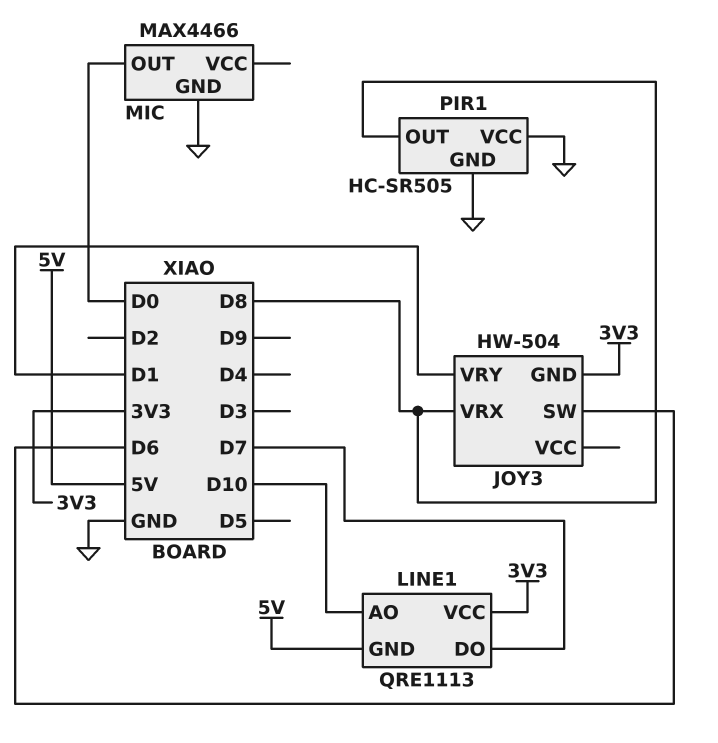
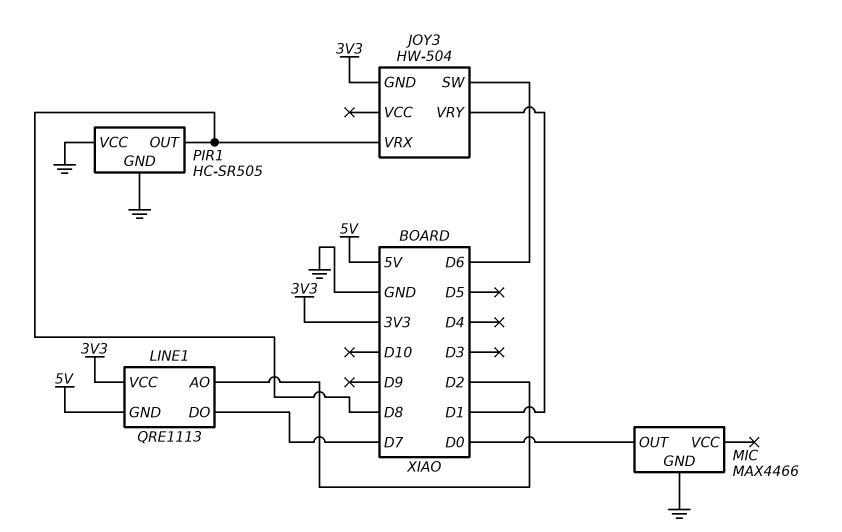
LINE1 pin AO: D10 -> D2

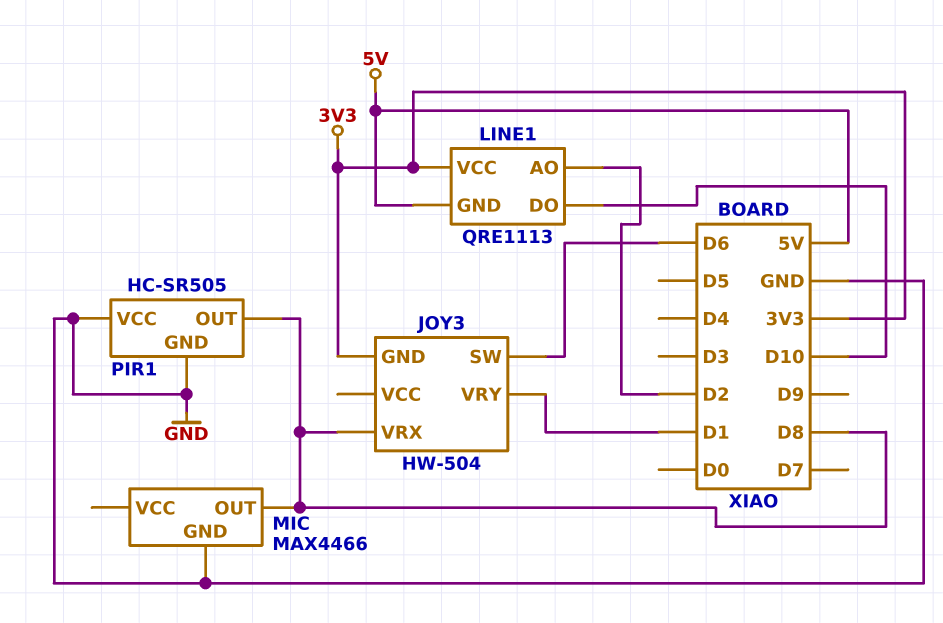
LINE1 pin DO: D7 -> D10
MIC pin OUT: D0 -> D8

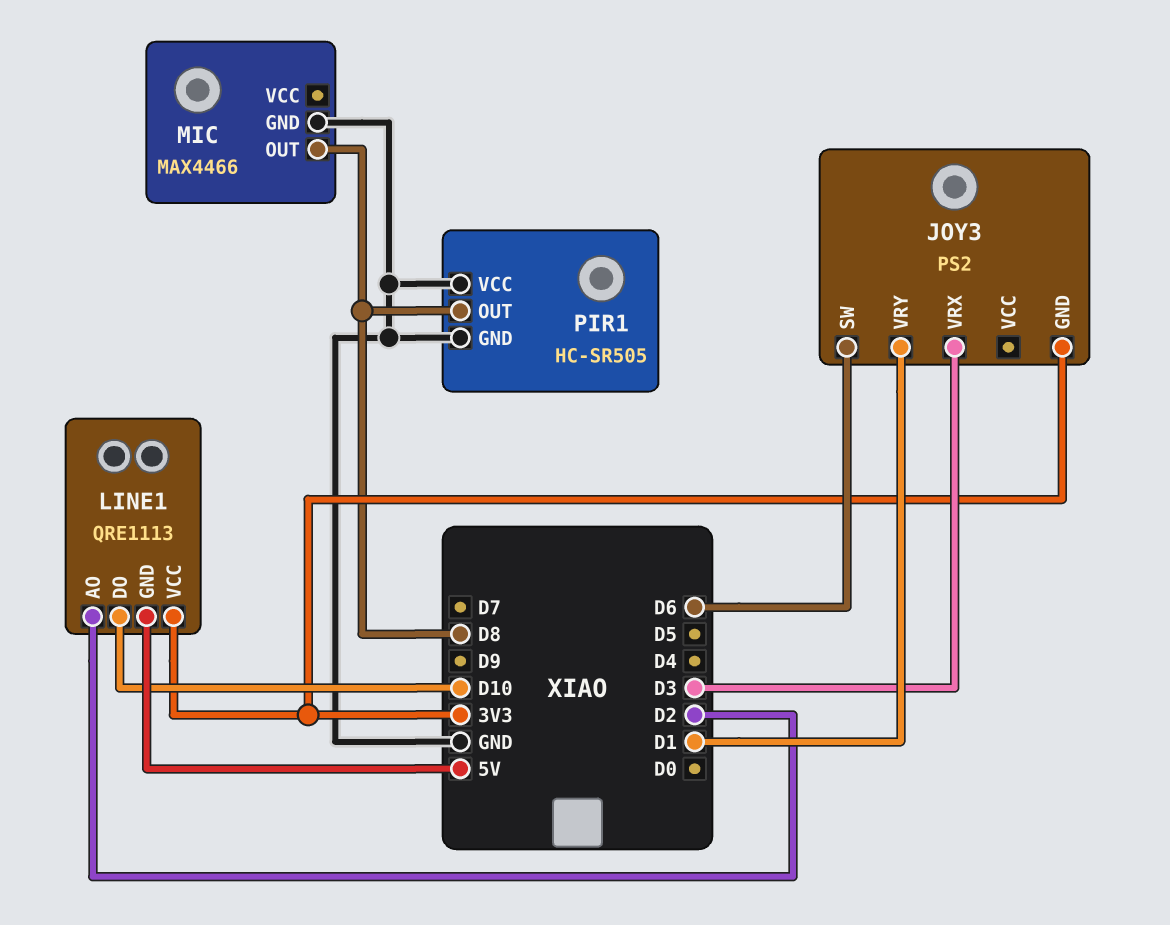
JOY3: HW-504 -> PS2
JOY3 pin VRX: D8 -> D3

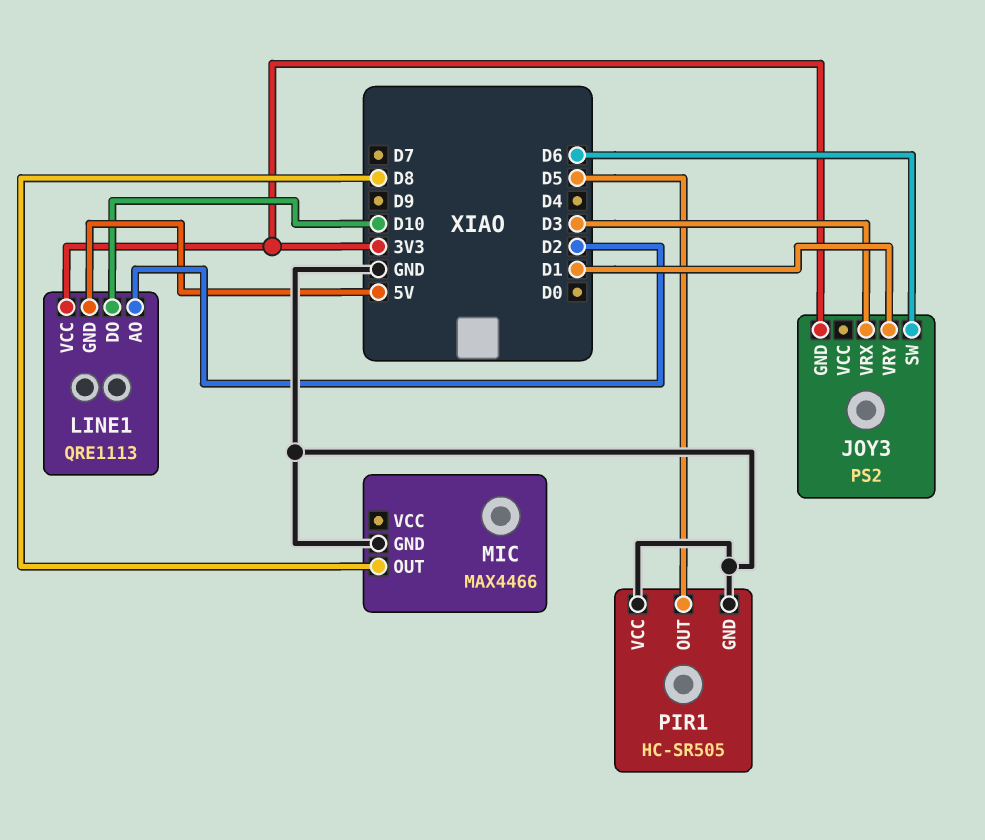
PIR1 pin OUT: D8 -> D5

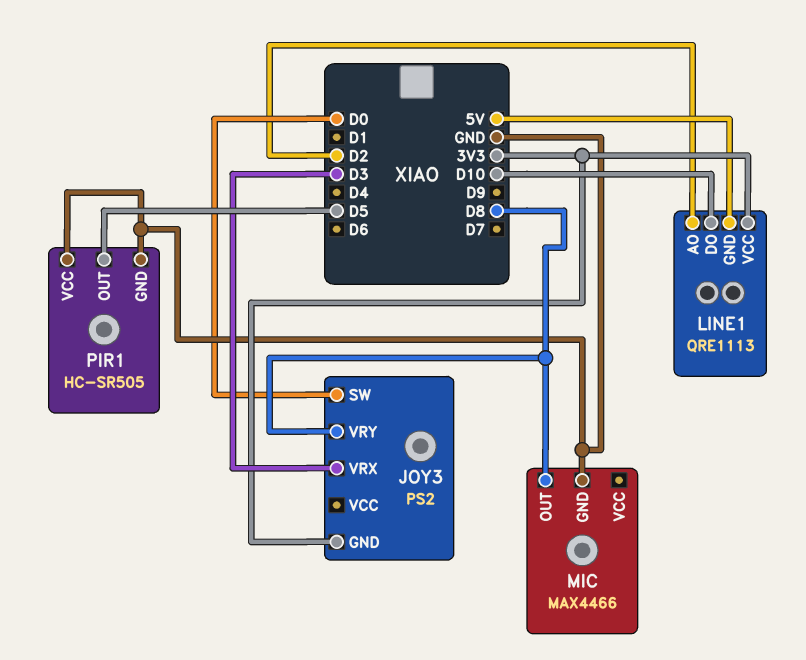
JOY3 pin SW: D6 -> D0
JOY3 pin VRY: D1 -> D8

